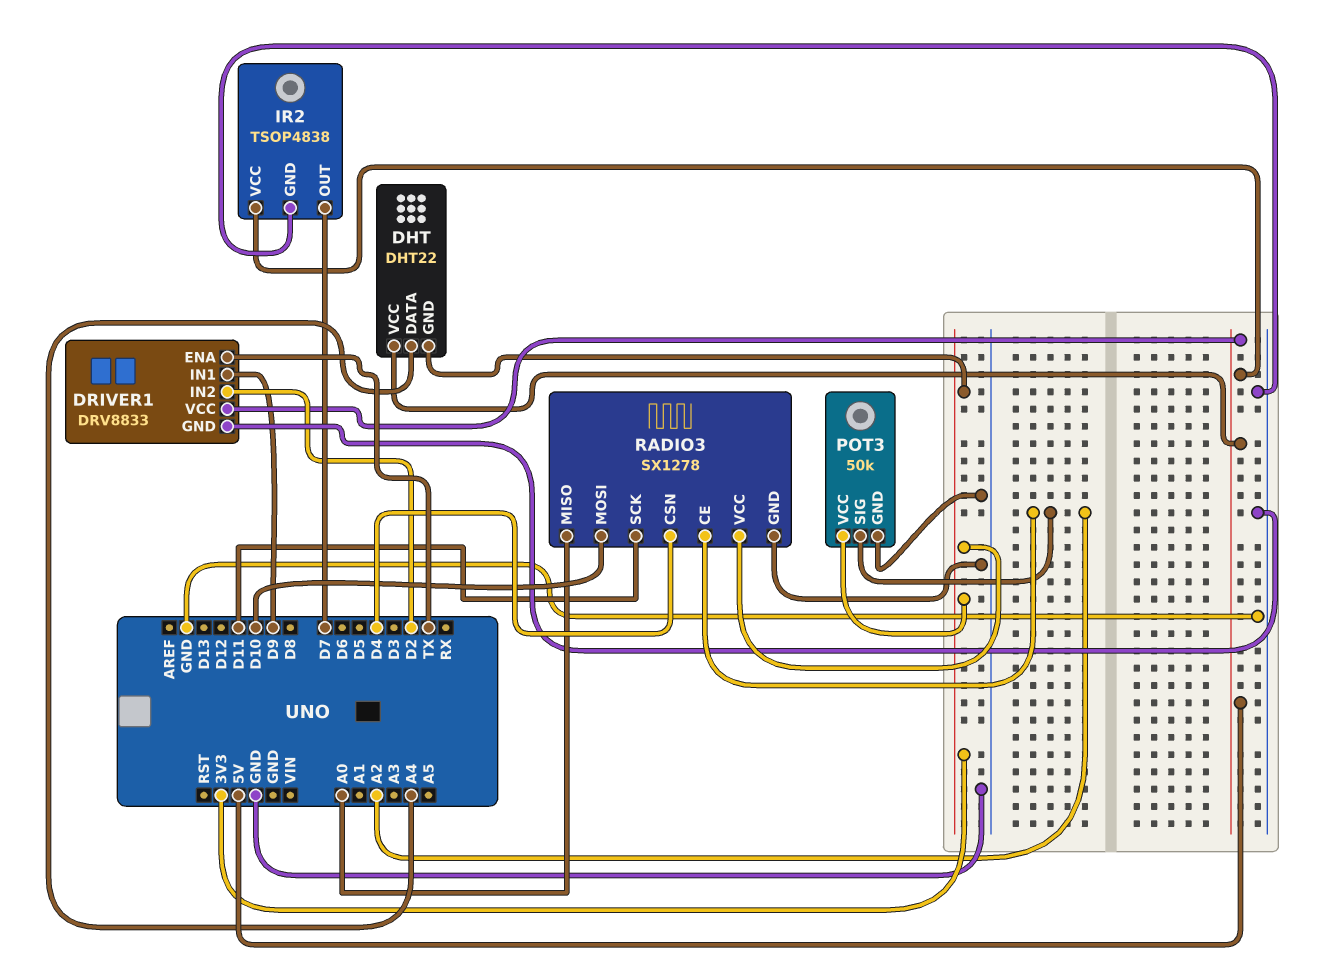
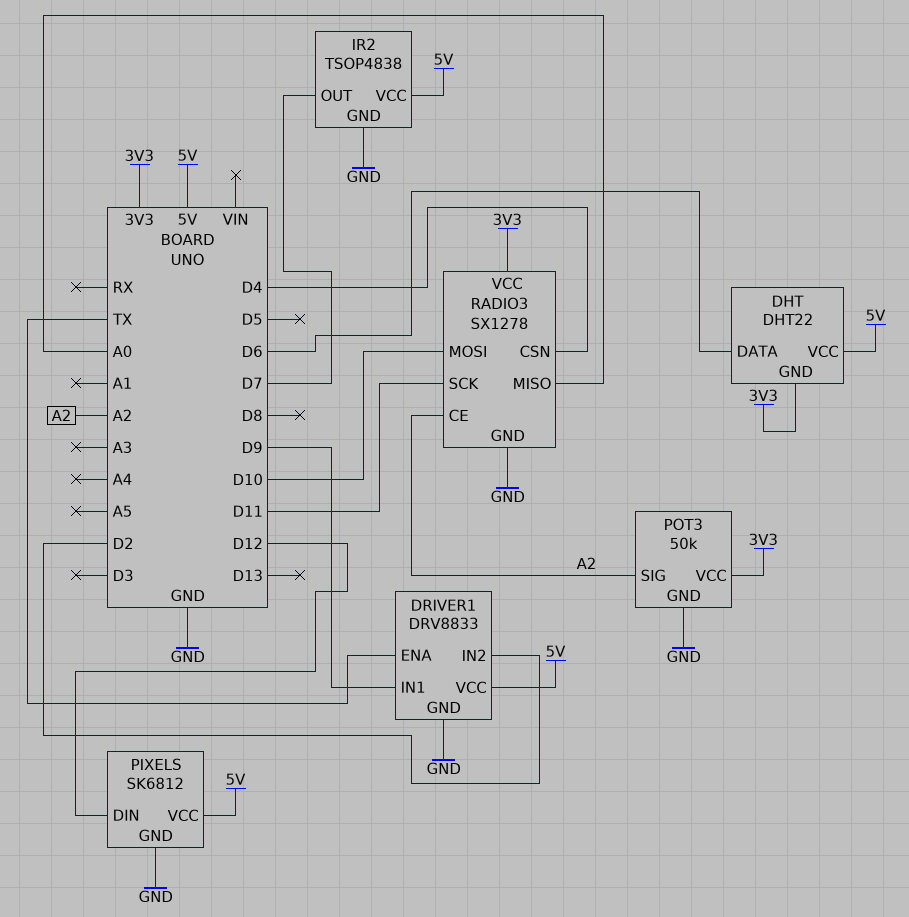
DHT pin DATA: A4 -> D6
PIXELS: none -> SK6812
PIXELS pin DIN: none -> D12
PIXELS pin GND: none -> GND
PIXELS pin VCC: none -> 5V

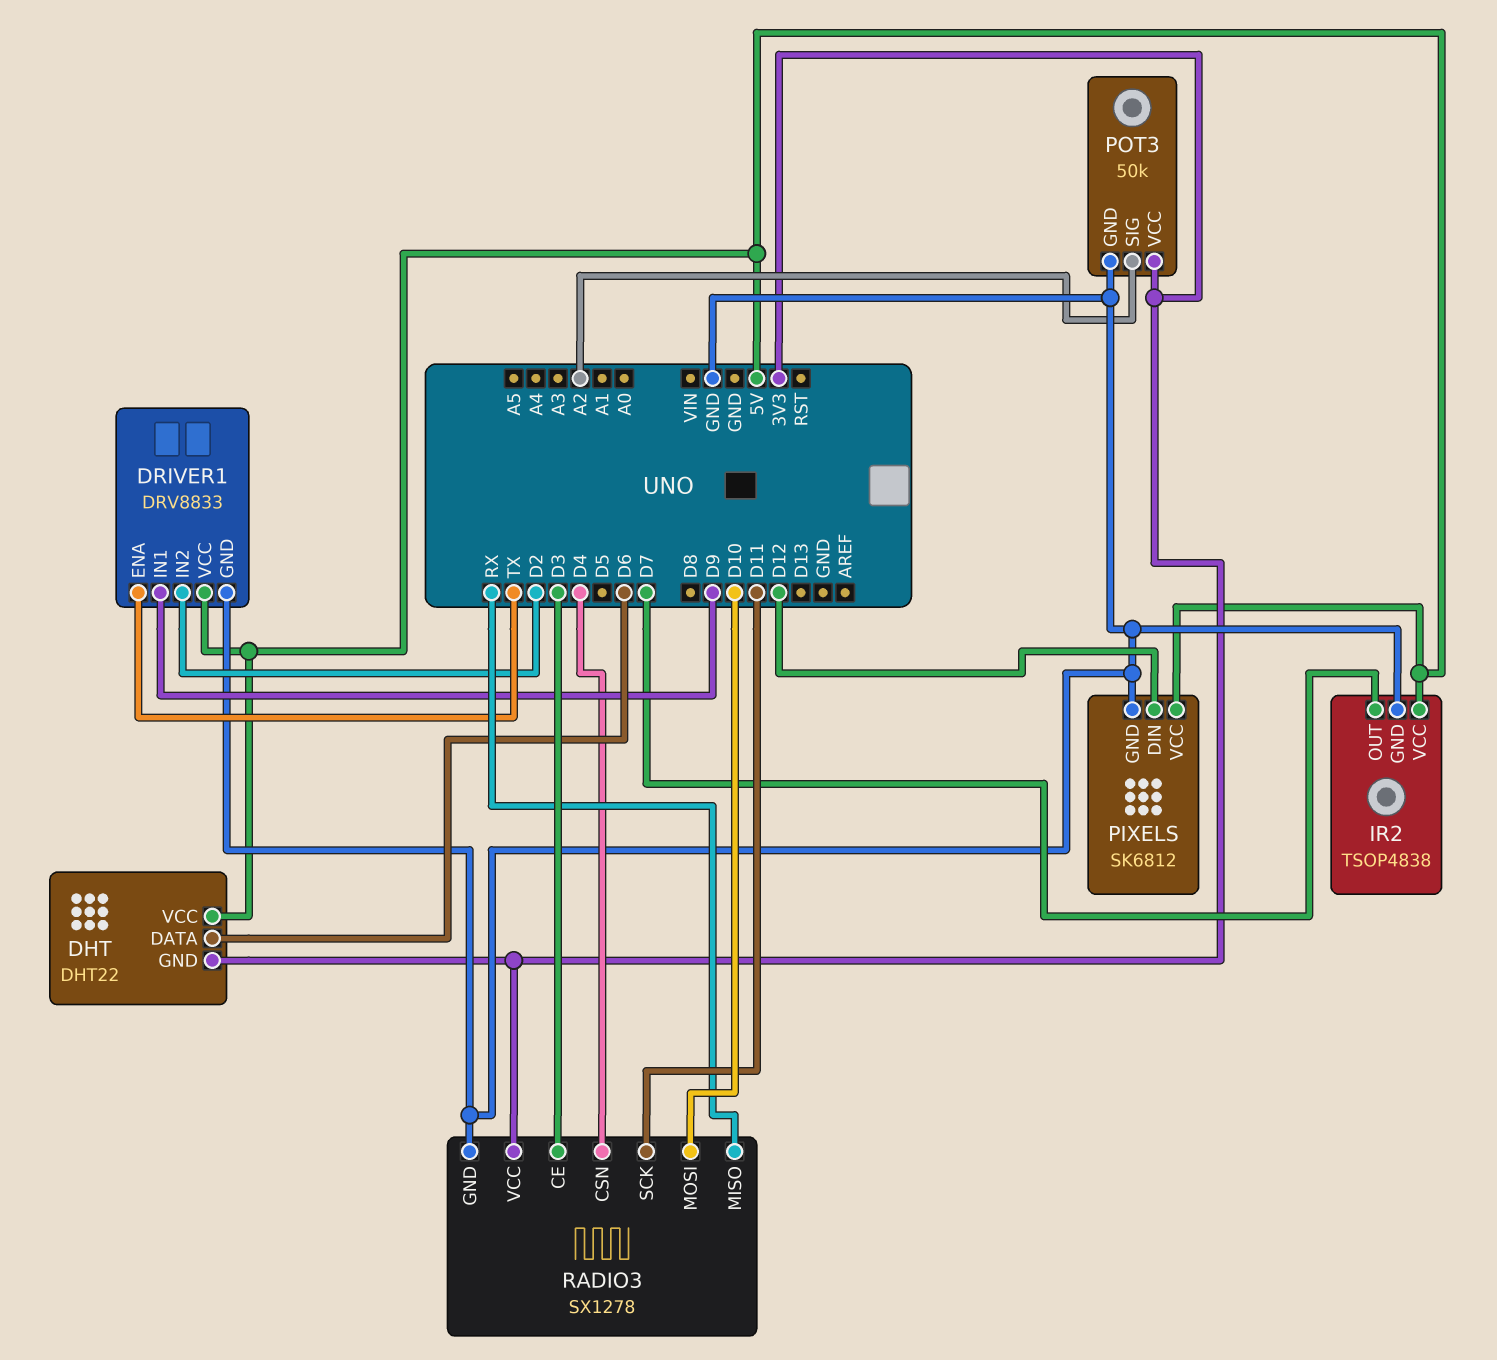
RADIO3 pin CE: A2 -> D3
RADIO3 pin MISO: A0 -> RX

